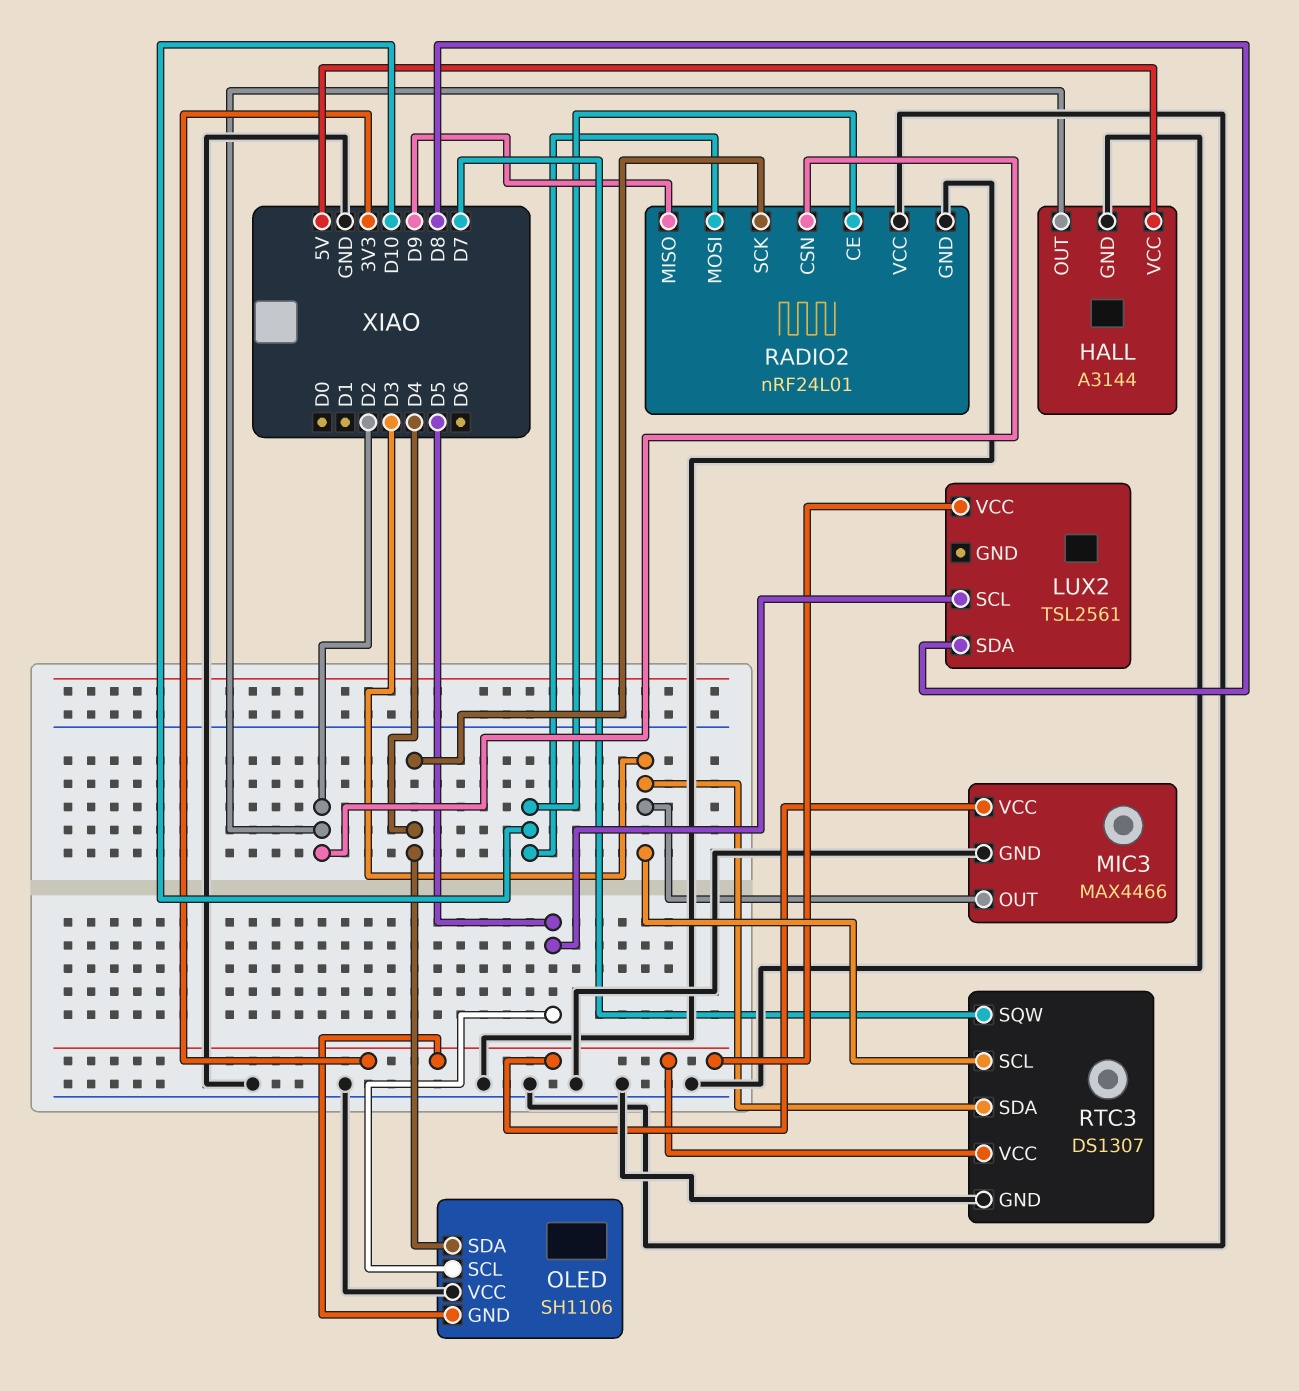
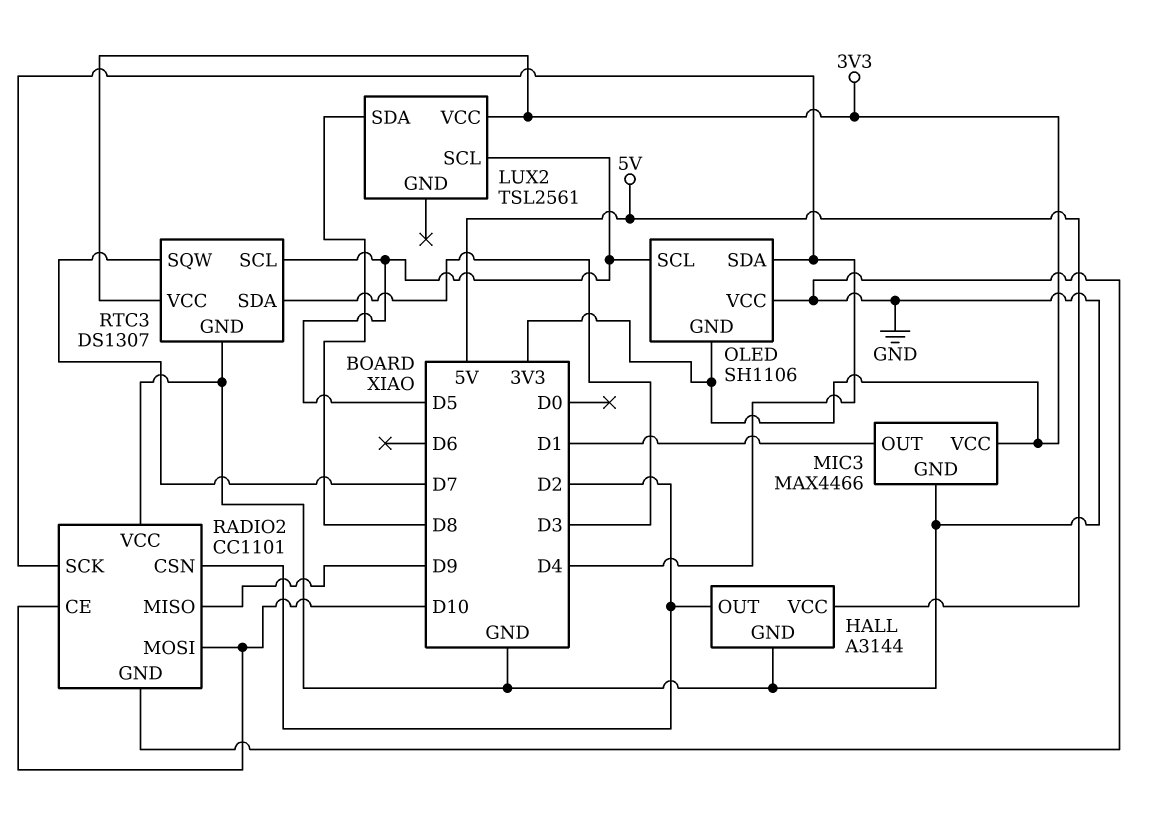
MIC3 pin OUT: D3 -> D1
RADIO2: nRF24L01 -> CC1101
RTC3 pin SCL: D3 -> D5

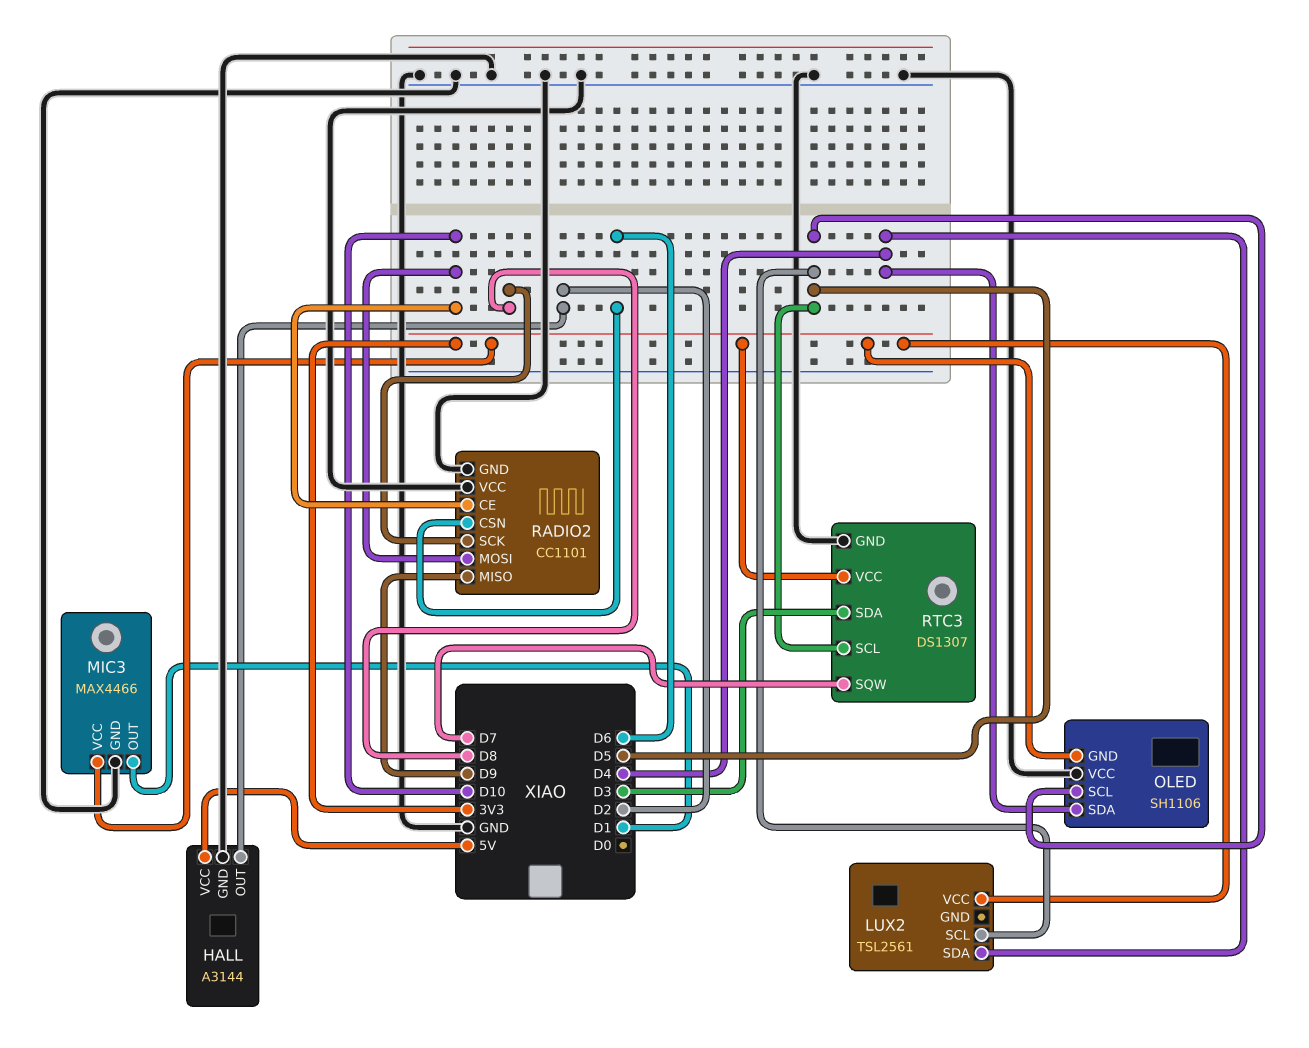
LUX2 pin SDA: D8 -> D4
RADIO2 pin CSN: D2 -> D6
RADIO2 pin SCK: D4 -> D8

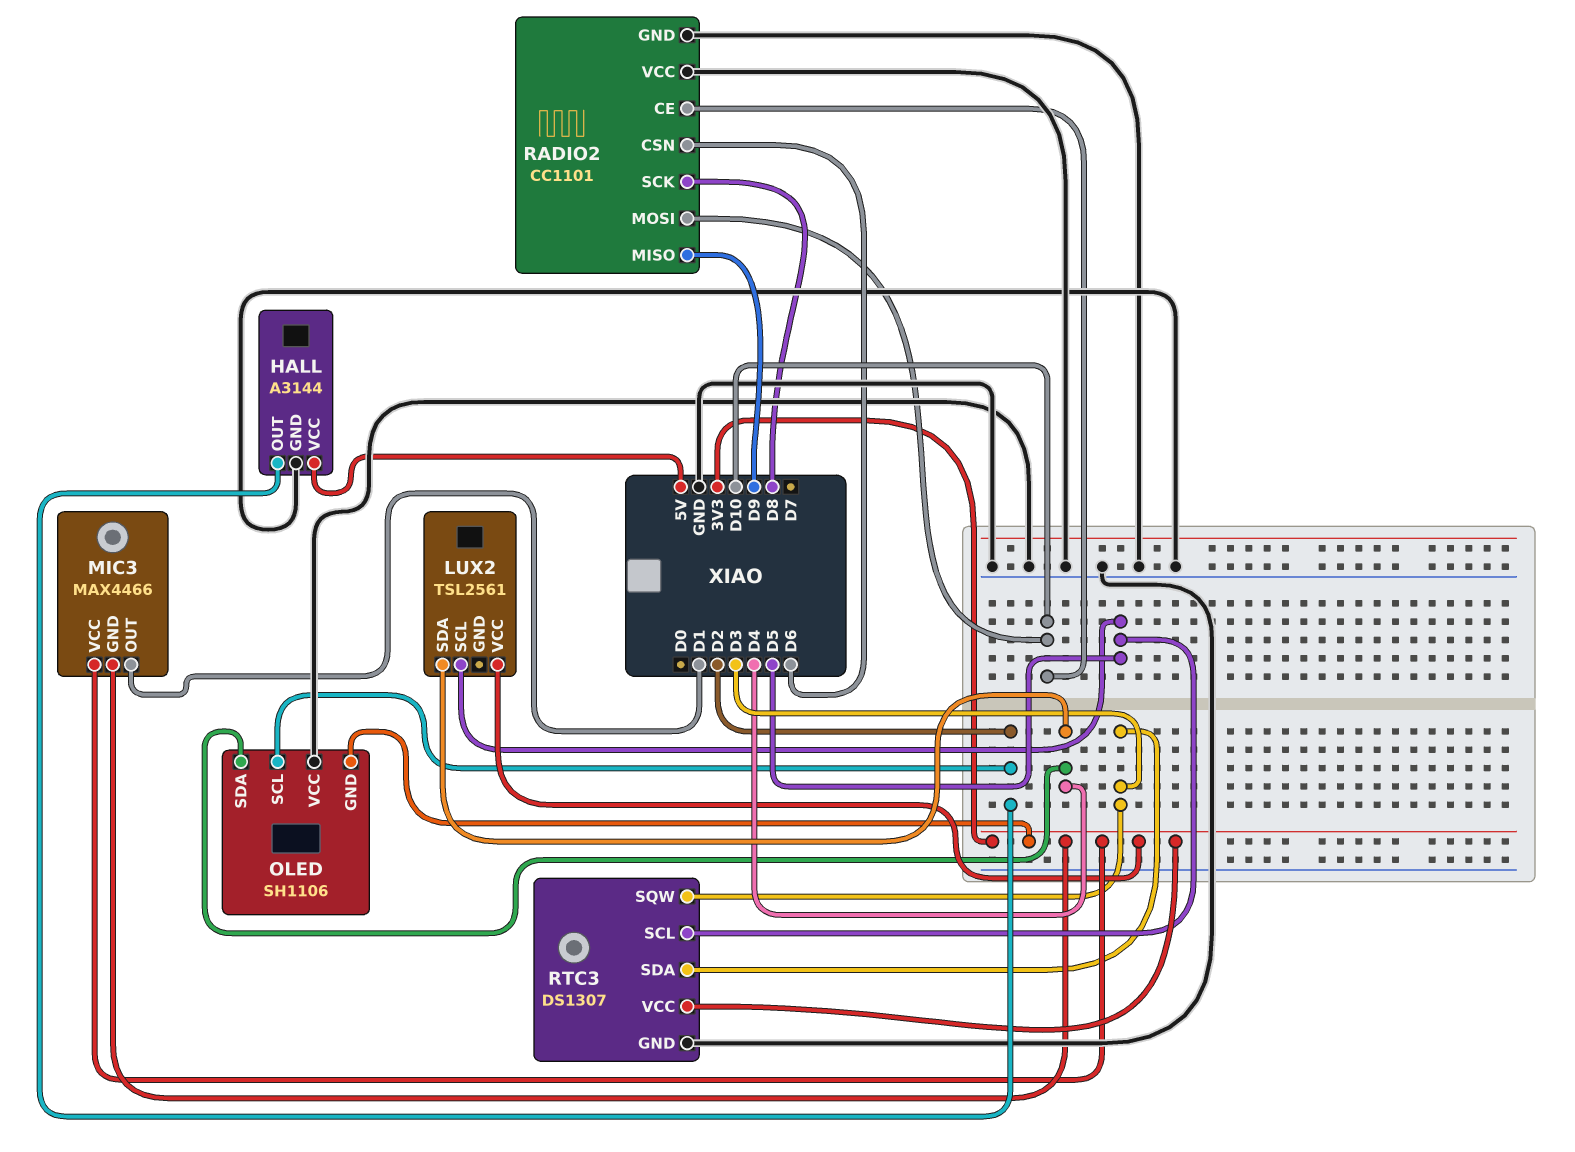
MIC3 pin GND: GND -> 3V3
OLED pin SCL: D5 -> D2
RTC3 pin SQW: D7 -> D3

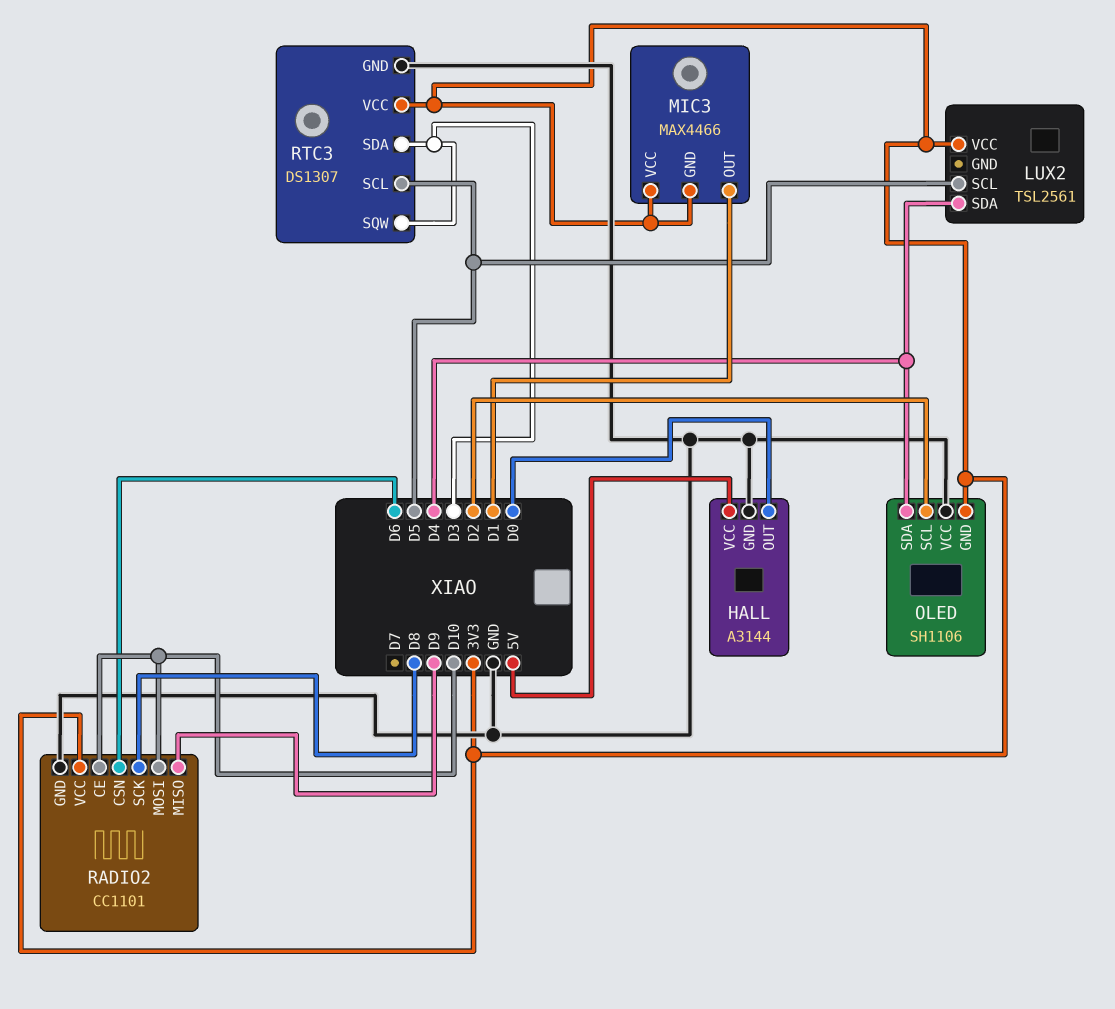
HALL pin OUT: D2 -> D0
RADIO2 pin VCC: GND -> 3V3

